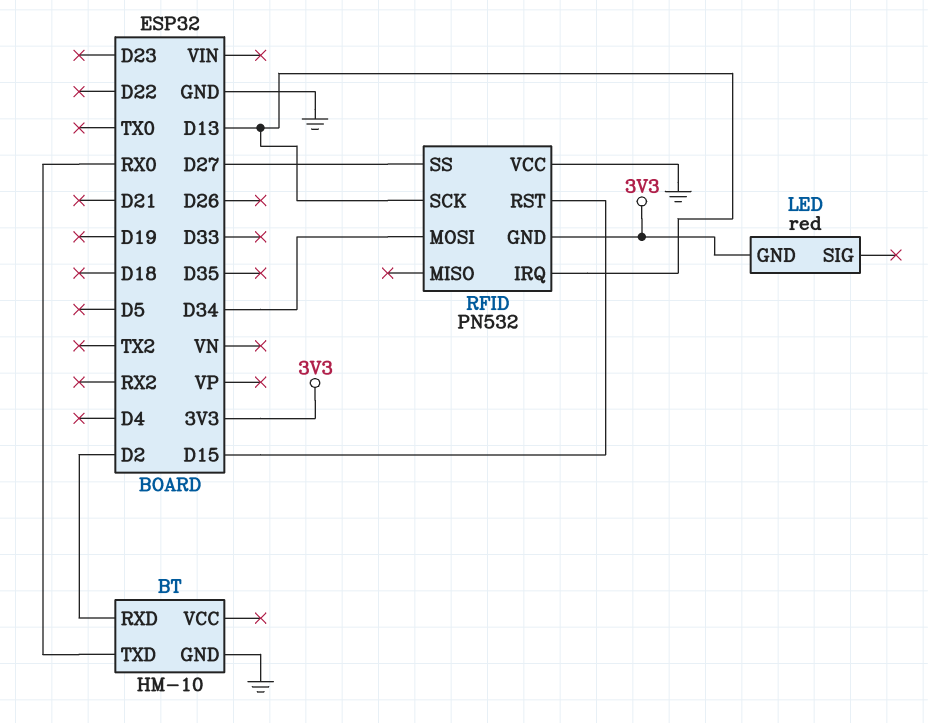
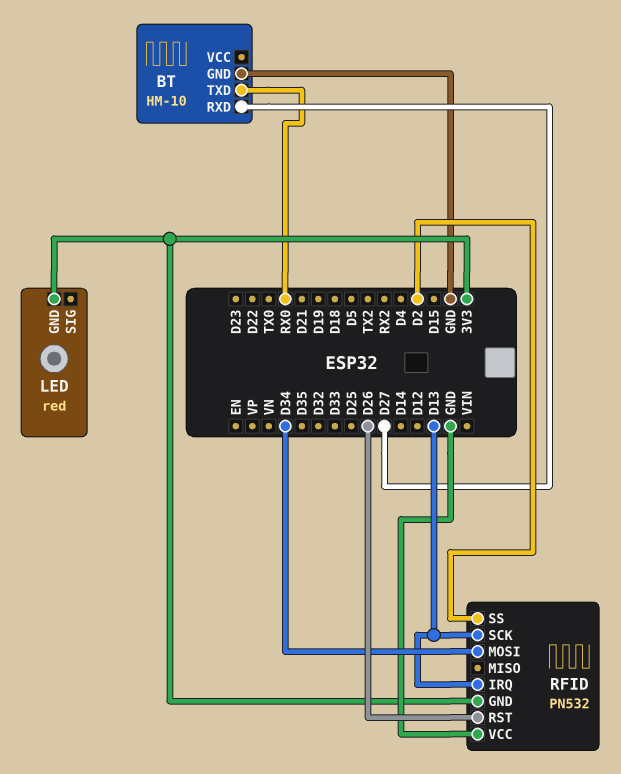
BT pin RXD: D2 -> D27
RFID pin RST: D15 -> D26
RFID pin SS: D27 -> D2

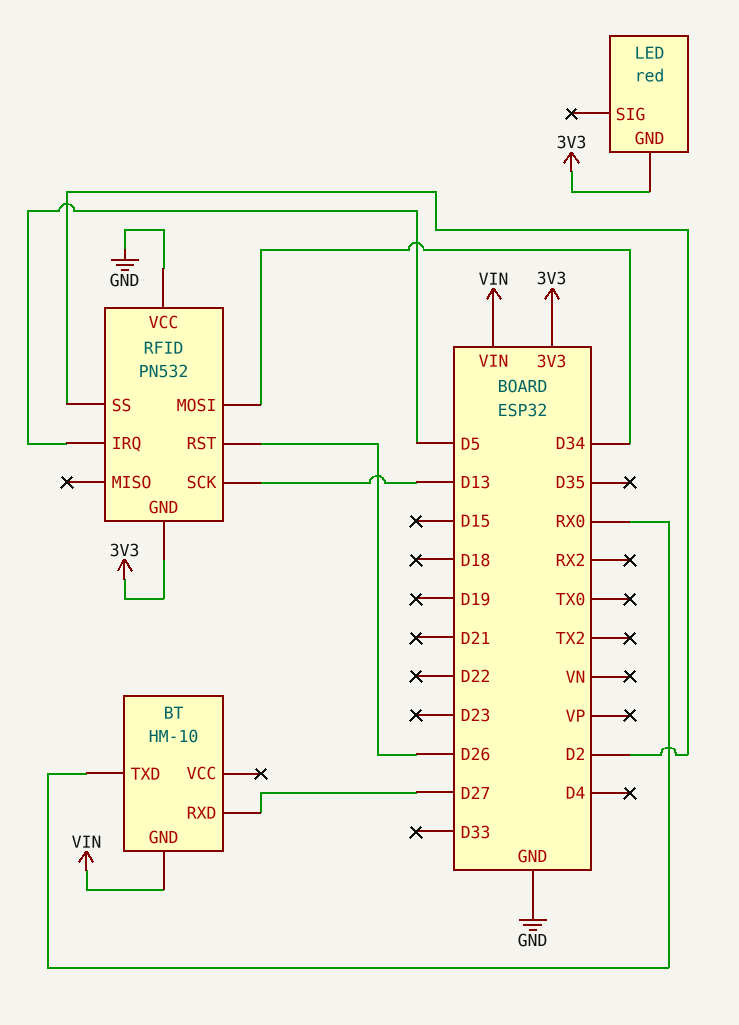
BT pin GND: GND -> VIN
RFID pin IRQ: D13 -> D5

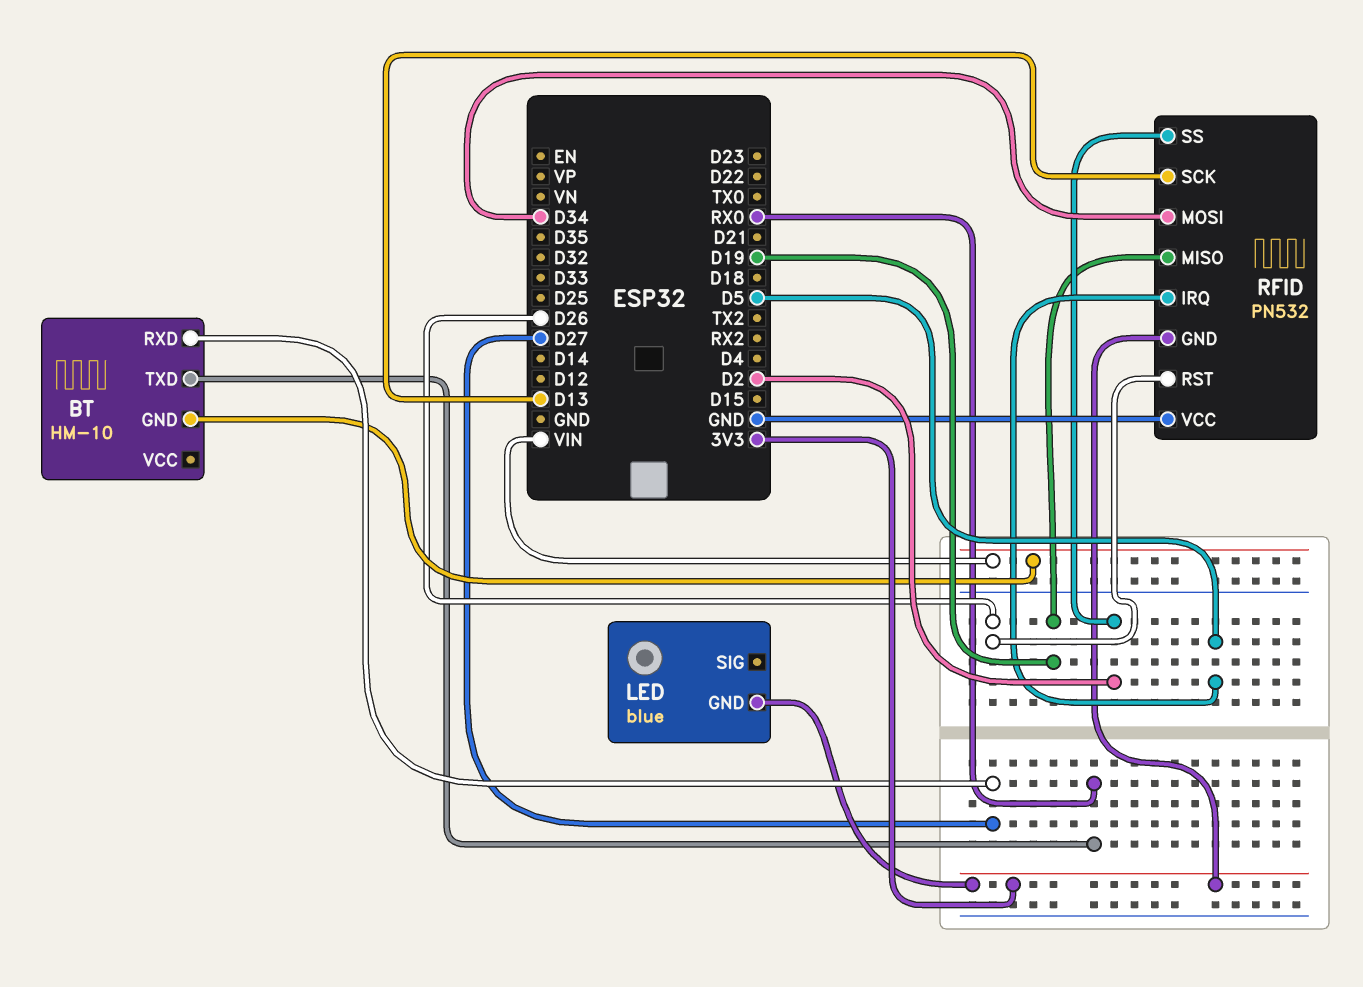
LED: red -> blue
RFID pin MISO: none -> D19

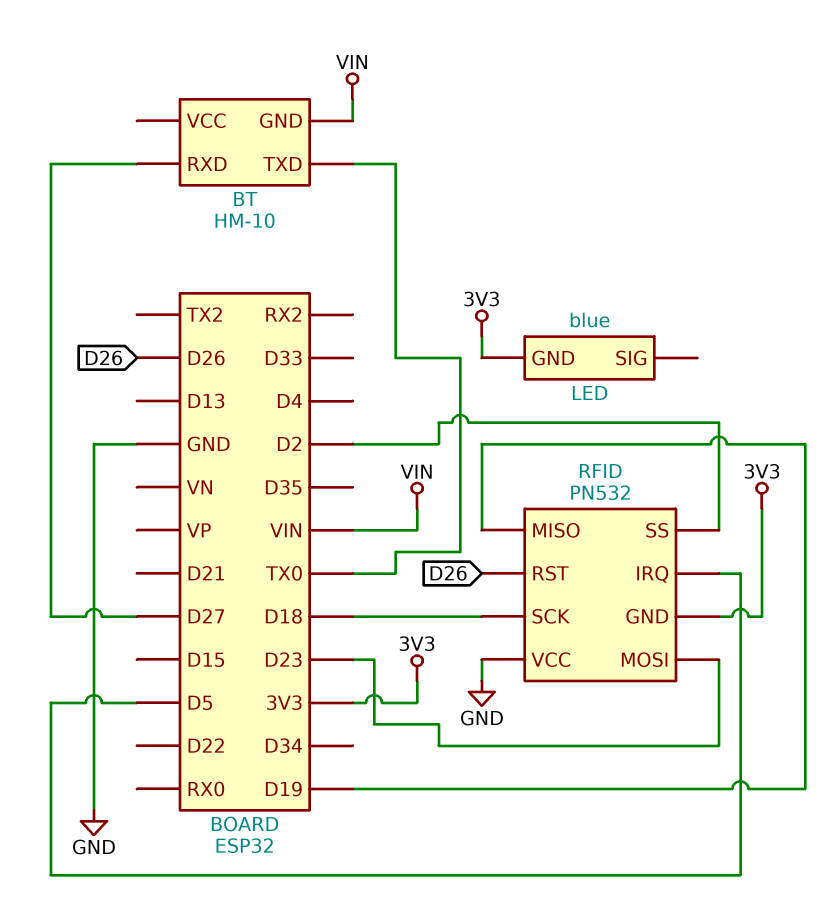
BT pin TXD: RX0 -> TX0
RFID pin MOSI: D34 -> D23
RFID pin SCK: D13 -> D18

